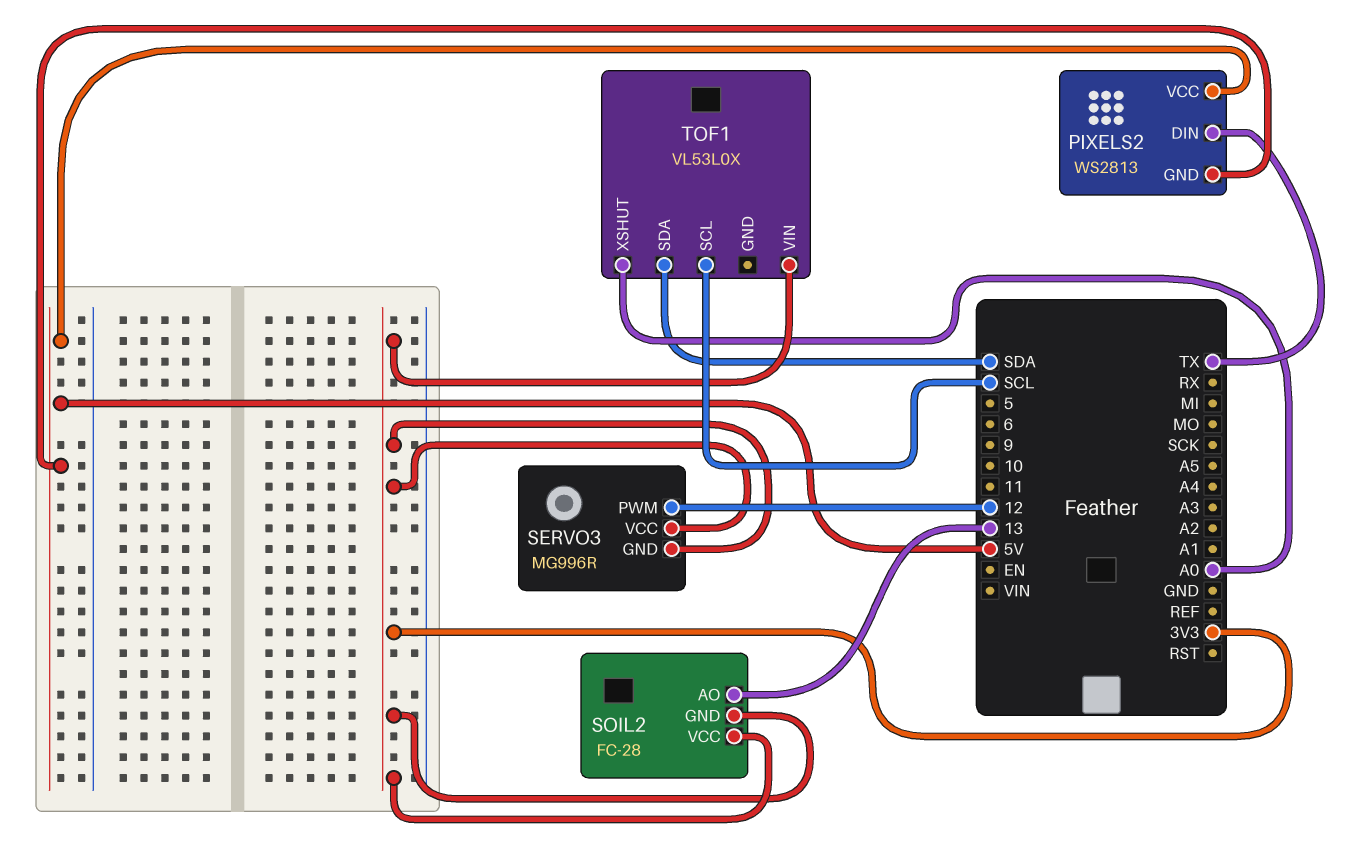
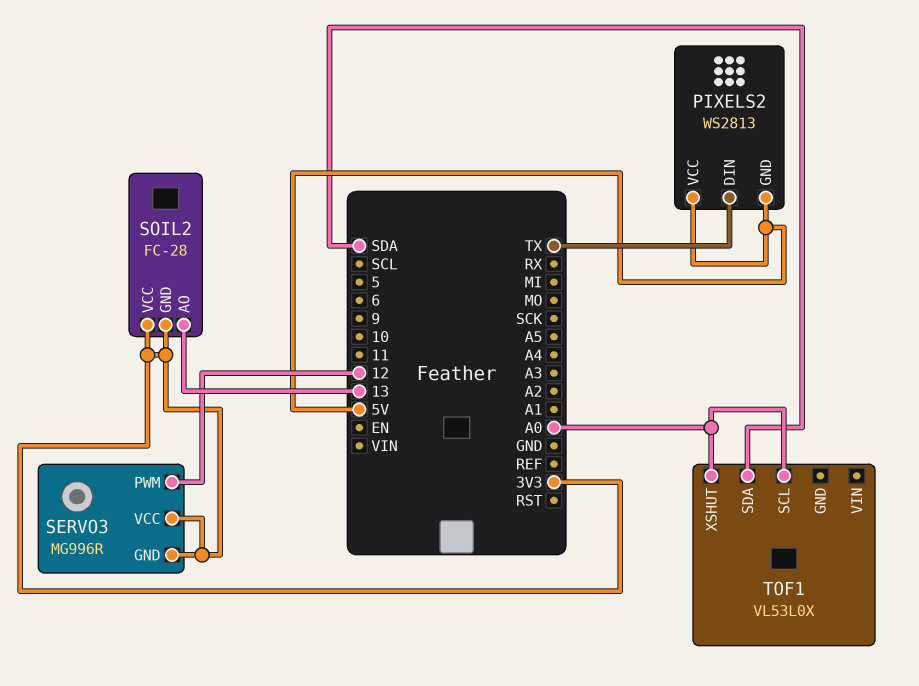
TOF1 pin SCL: SCL -> A0
TOF1 pin VIN: 3V3 -> none

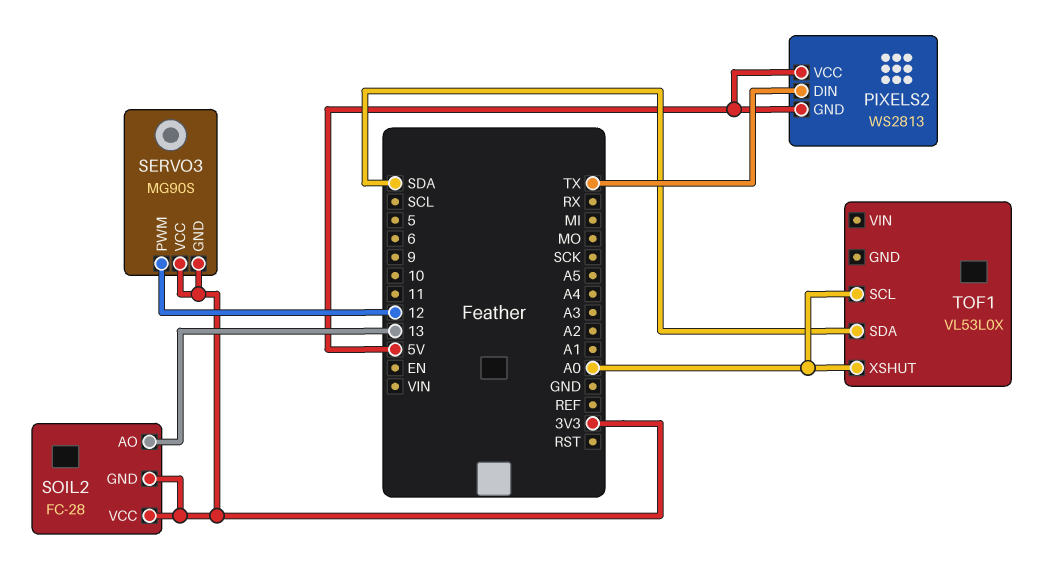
SERVO3: MG996R -> MG90S

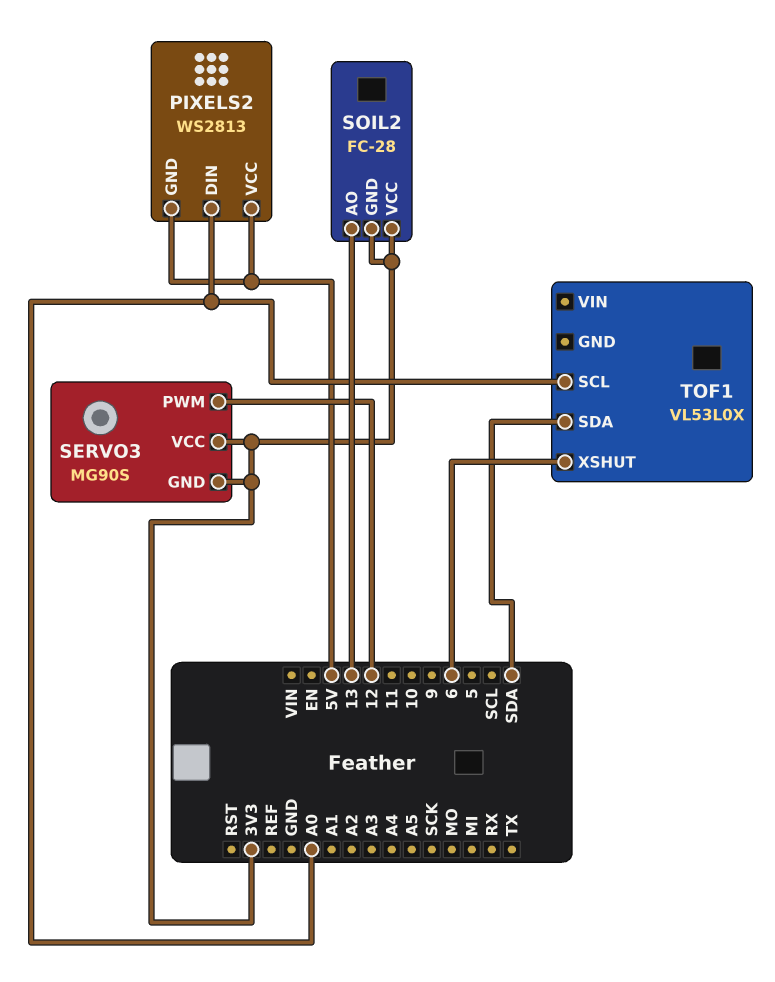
PIXELS2 pin DIN: TX -> A0
TOF1 pin XSHUT: A0 -> 6

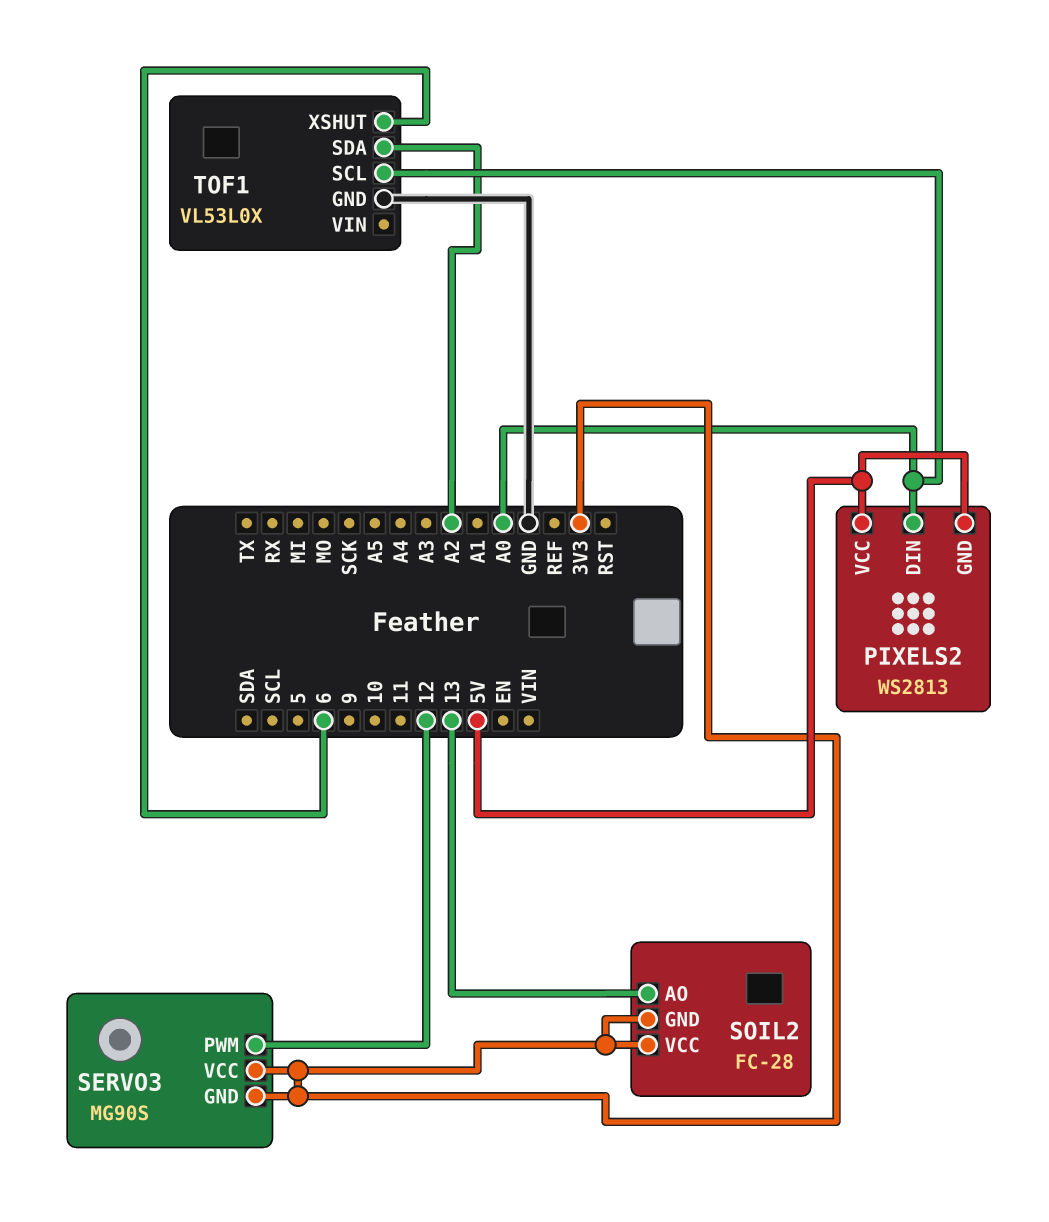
TOF1 pin GND: none -> GND
TOF1 pin SDA: SDA -> A2

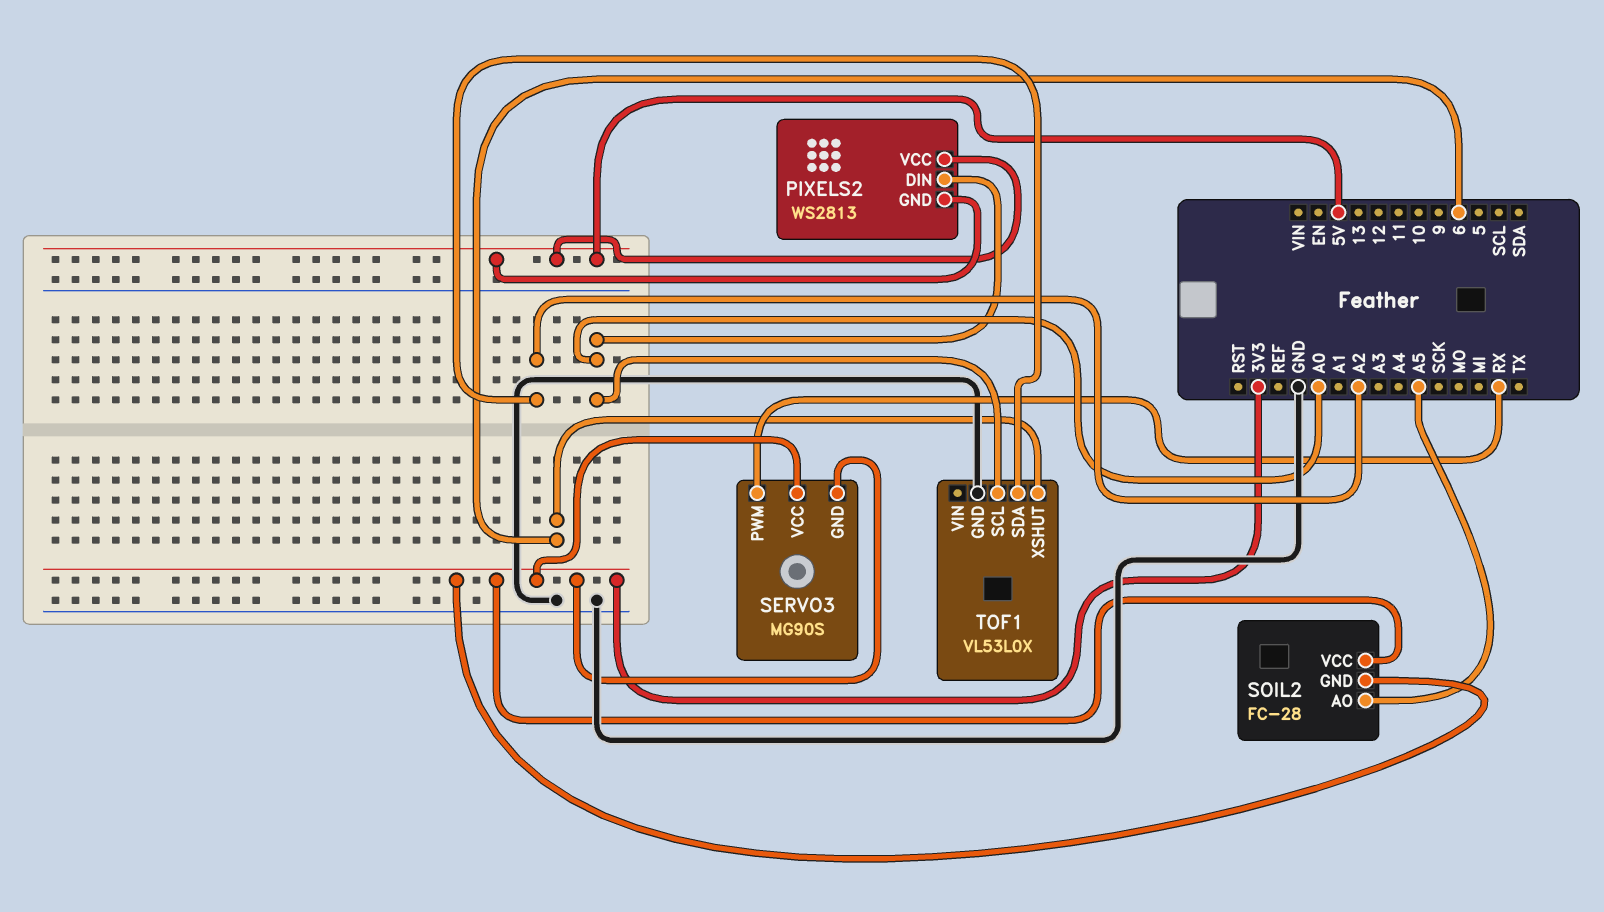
SERVO3 pin PWM: 12 -> RX
SOIL2 pin AO: 13 -> A5

